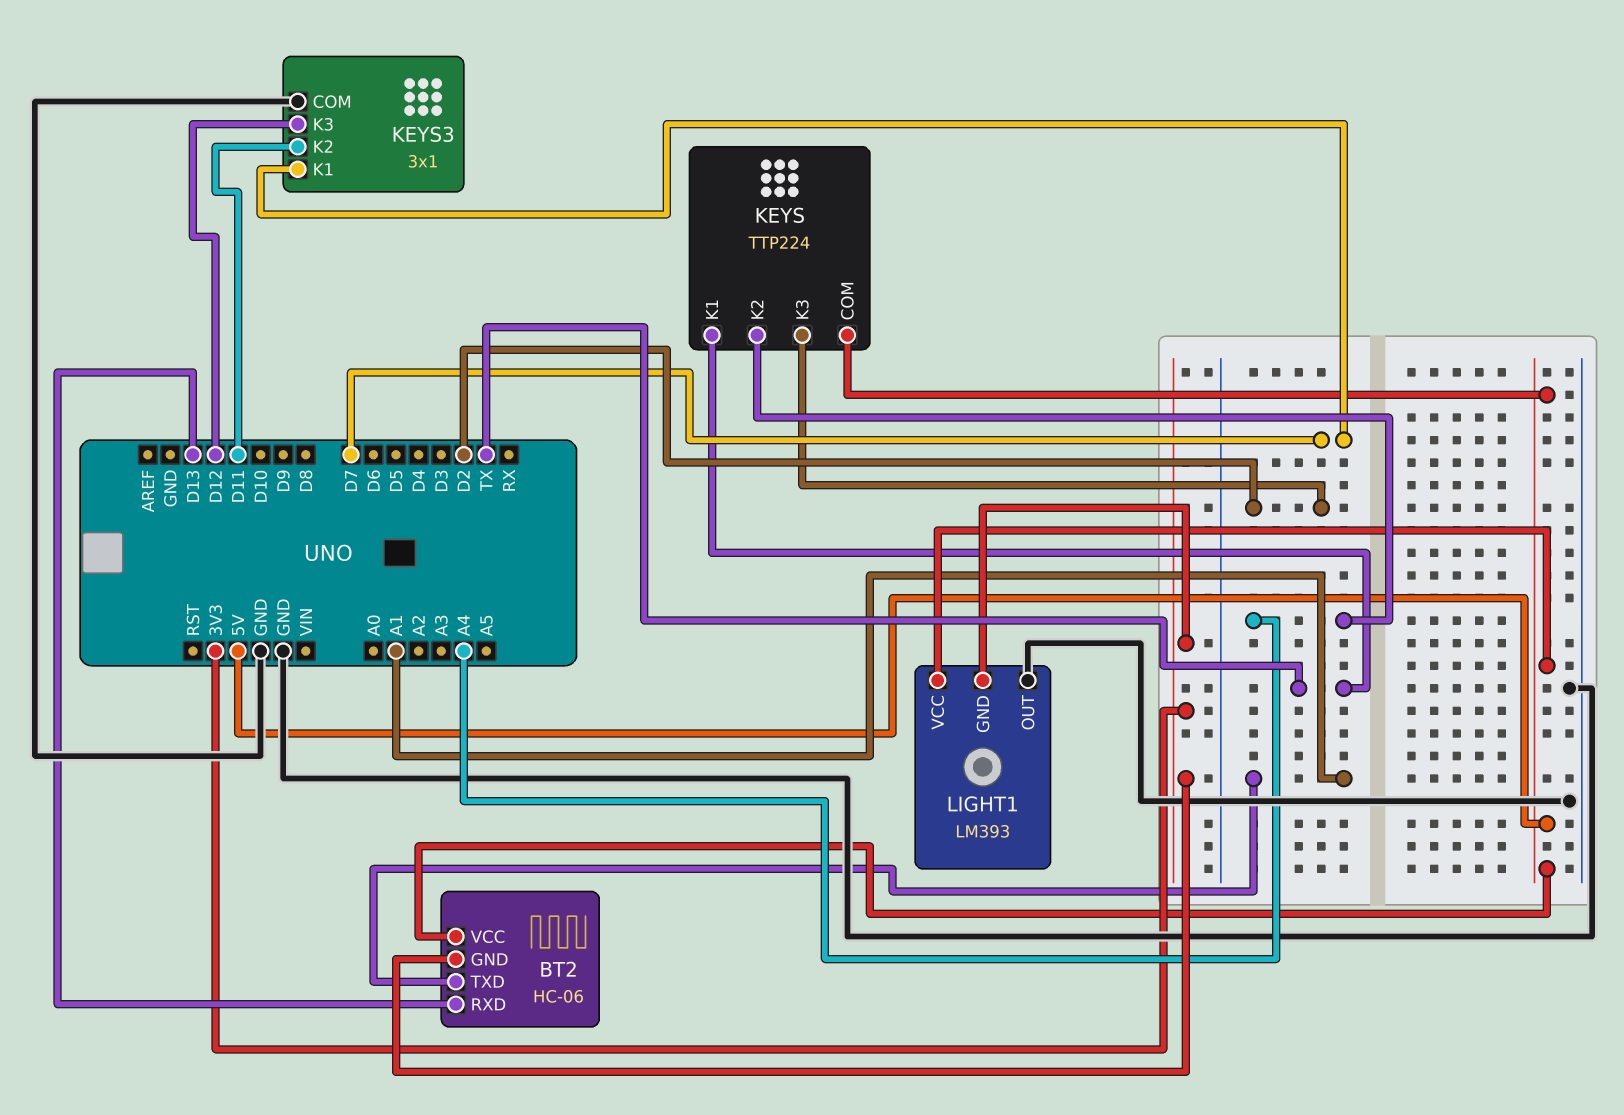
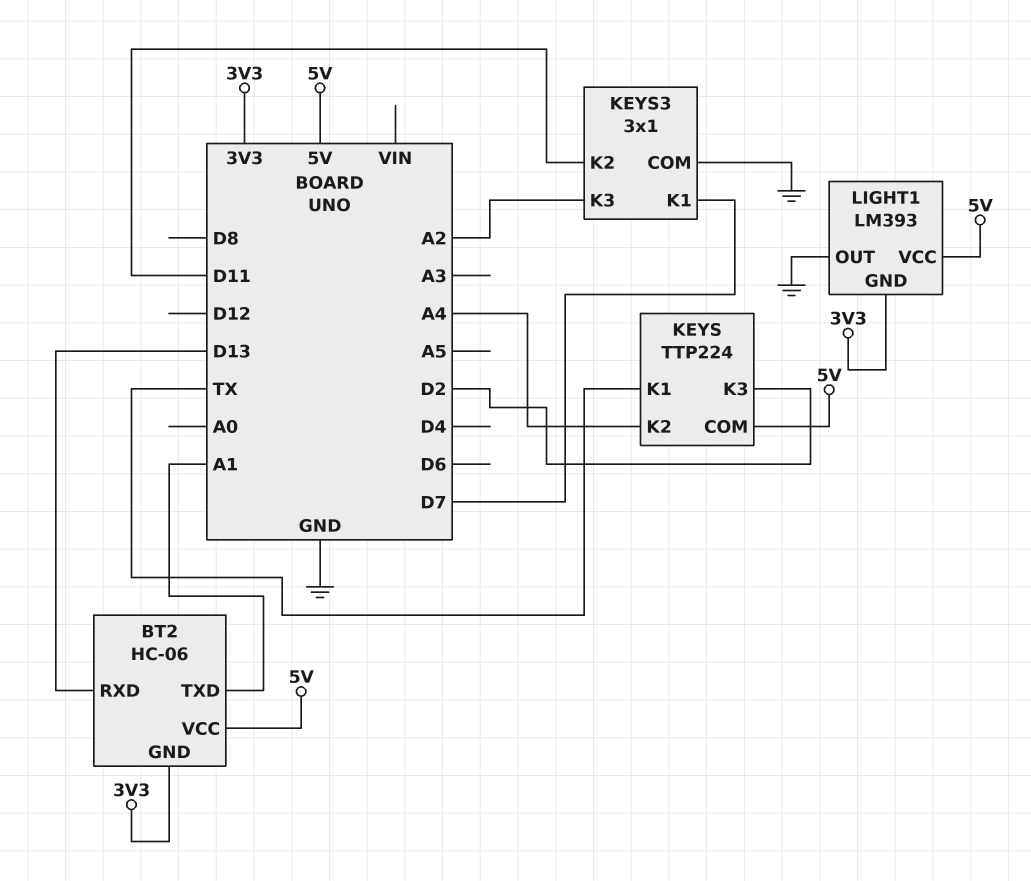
KEYS3 pin K3: D12 -> A2

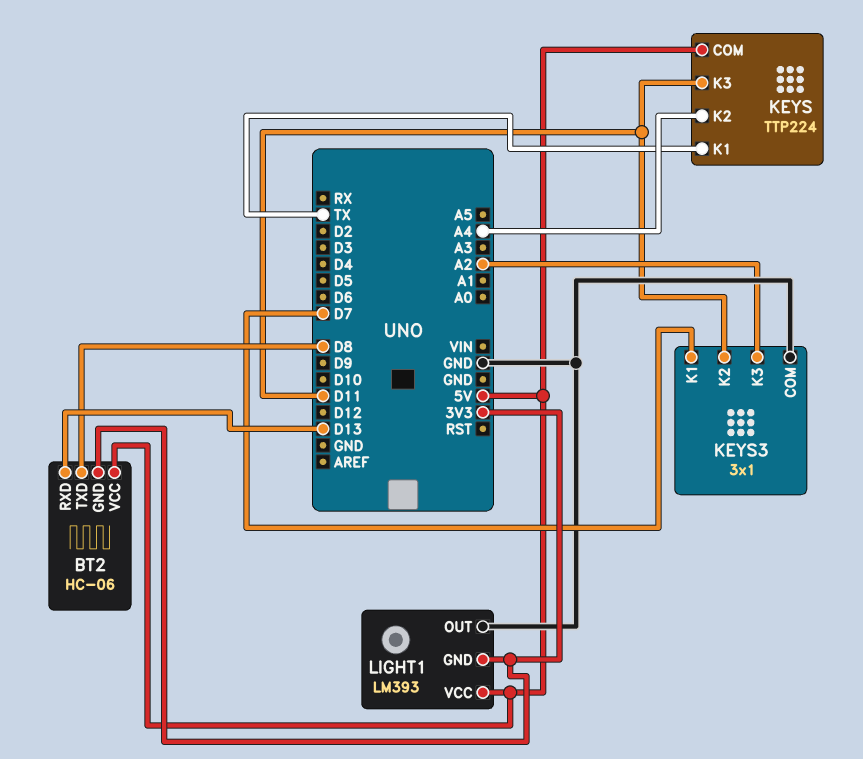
BT2 pin TXD: A1 -> D8
KEYS pin K3: D2 -> D11

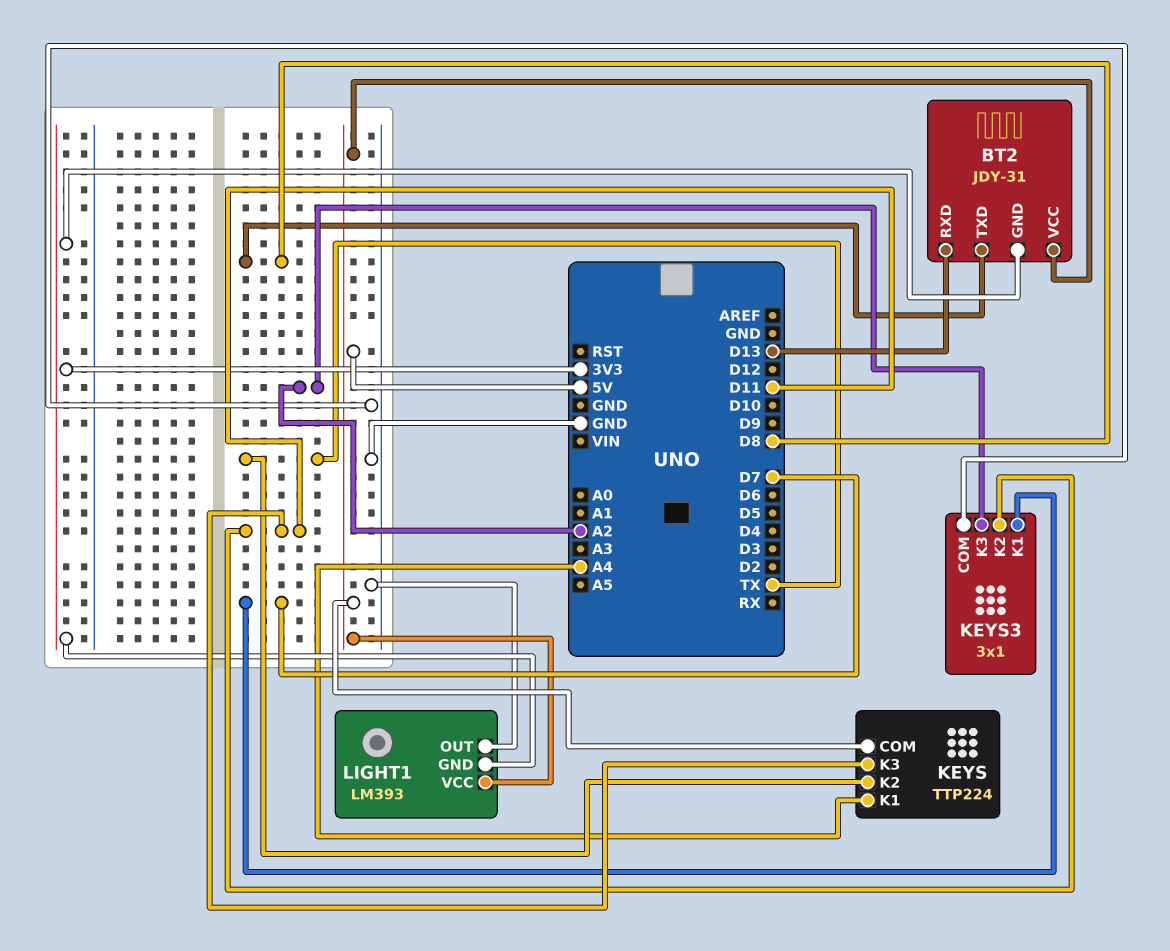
BT2: HC-06 -> JDY-31
KEYS pin K1: TX -> A4
KEYS pin K2: A4 -> TX

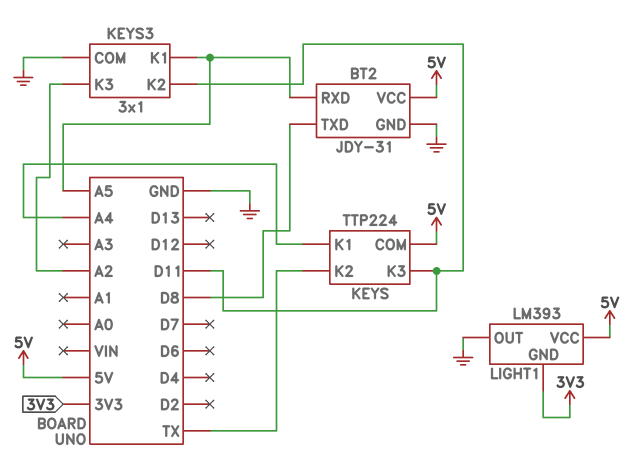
BT2 pin GND: 3V3 -> GND
BT2 pin RXD: D13 -> A5
KEYS3 pin K1: D7 -> A5

